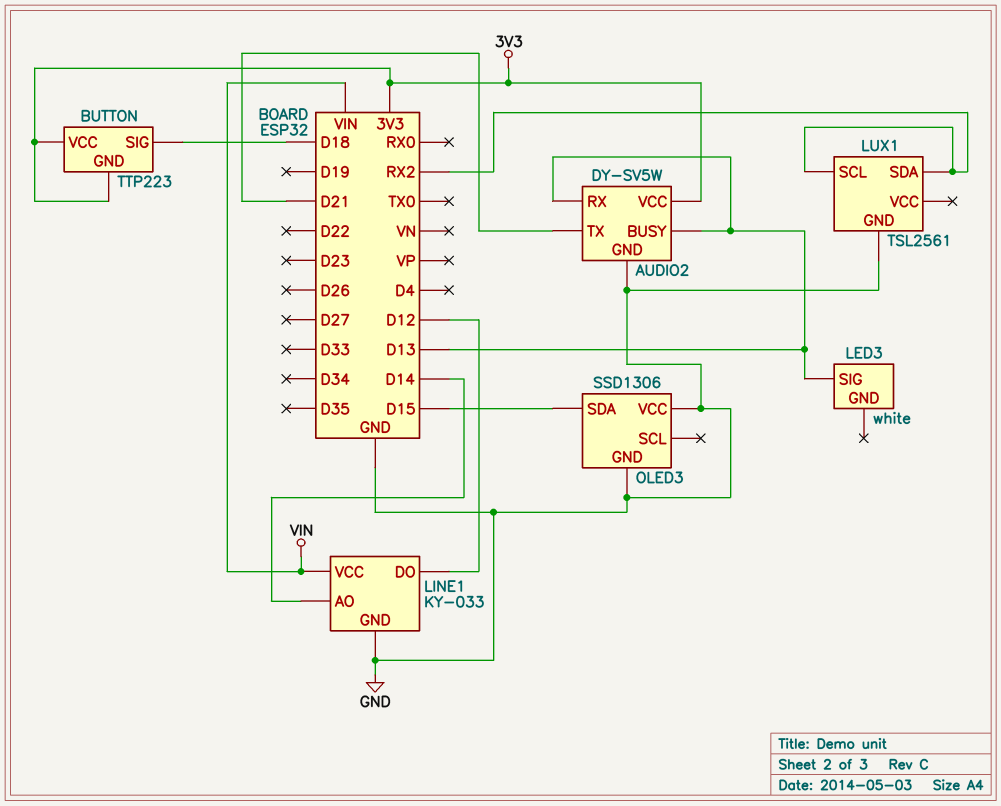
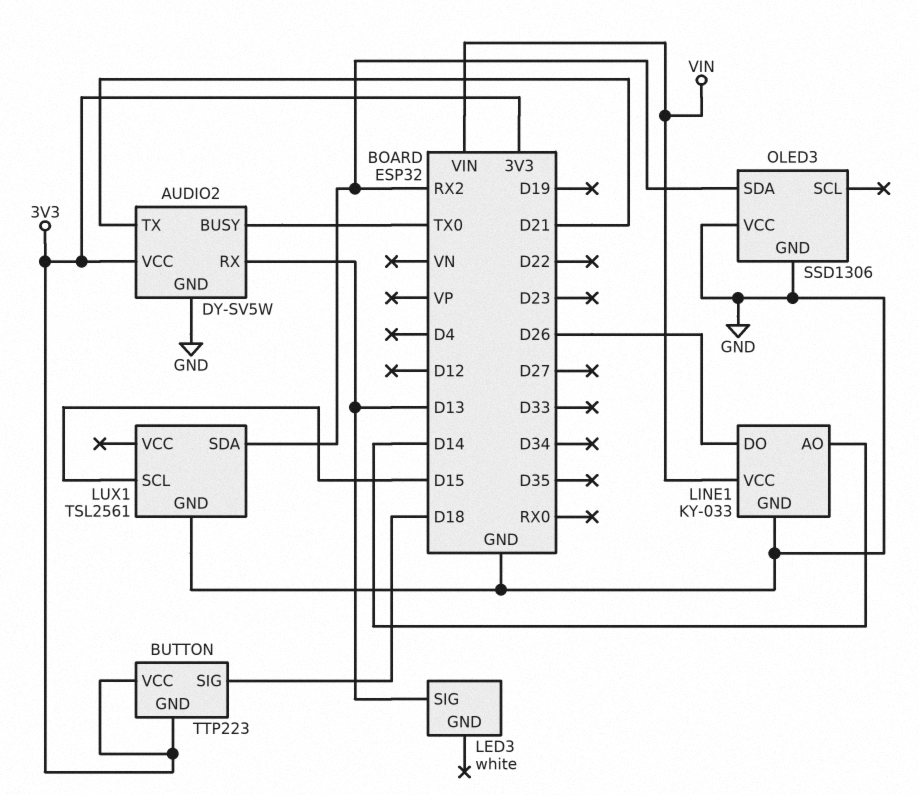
AUDIO2 pin BUSY: D13 -> TX0
LINE1 pin DO: D12 -> D26
LUX1 pin SCL: RX2 -> D15
OLED3 pin SDA: D15 -> RX2

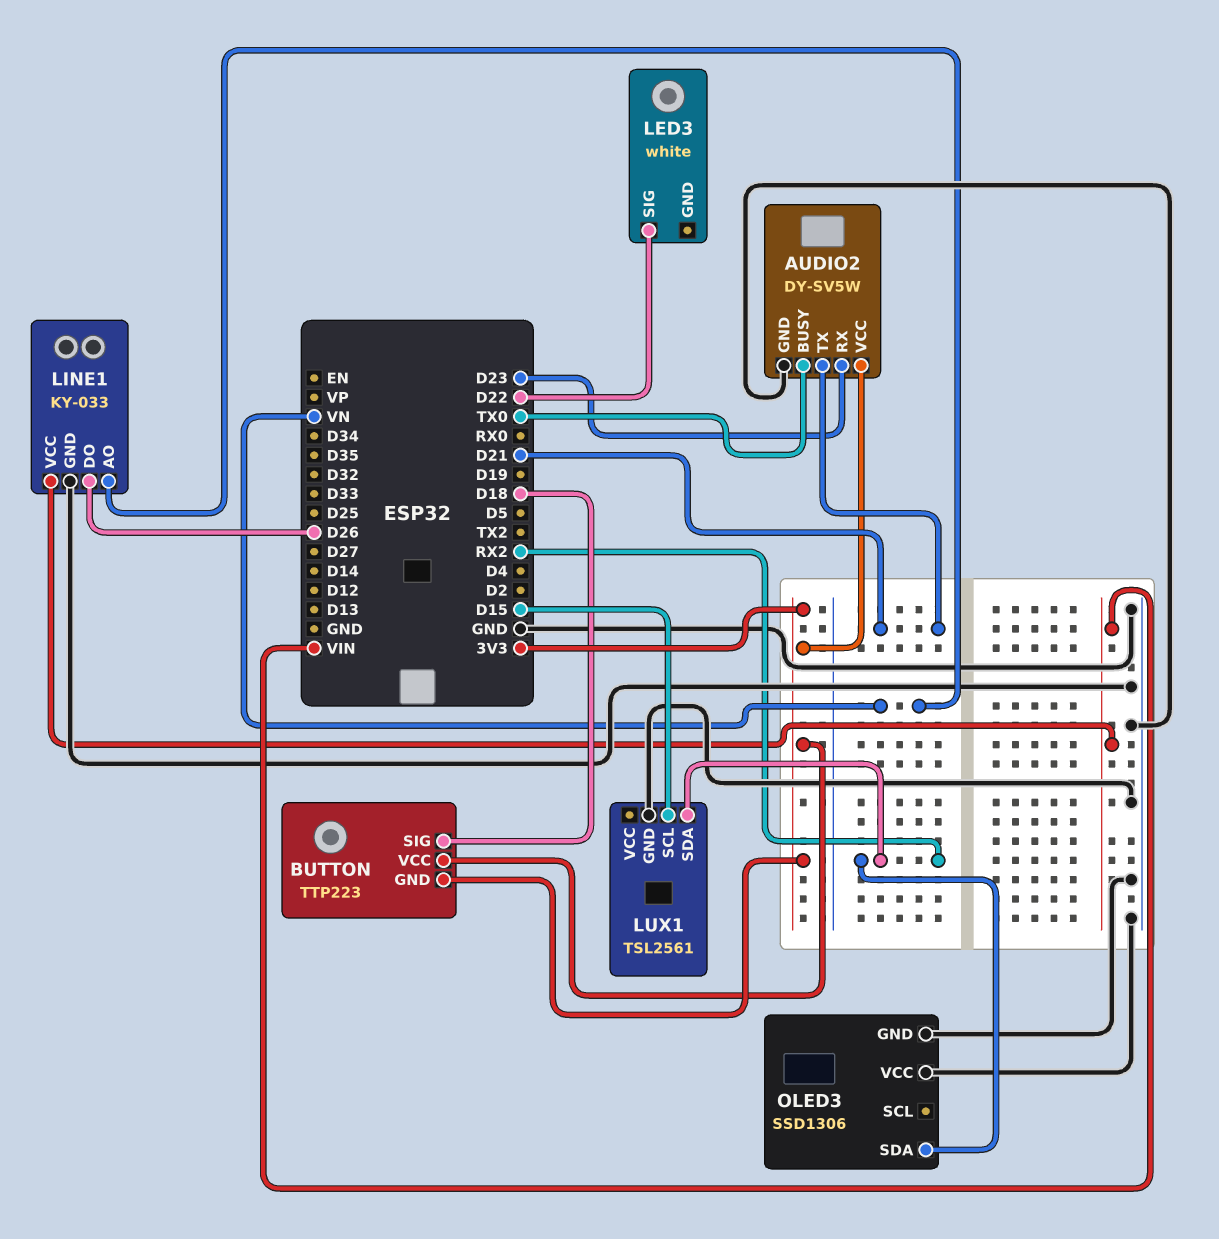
AUDIO2 pin RX: D13 -> D23
LED3 pin SIG: D13 -> D22
LINE1 pin AO: D14 -> VN

